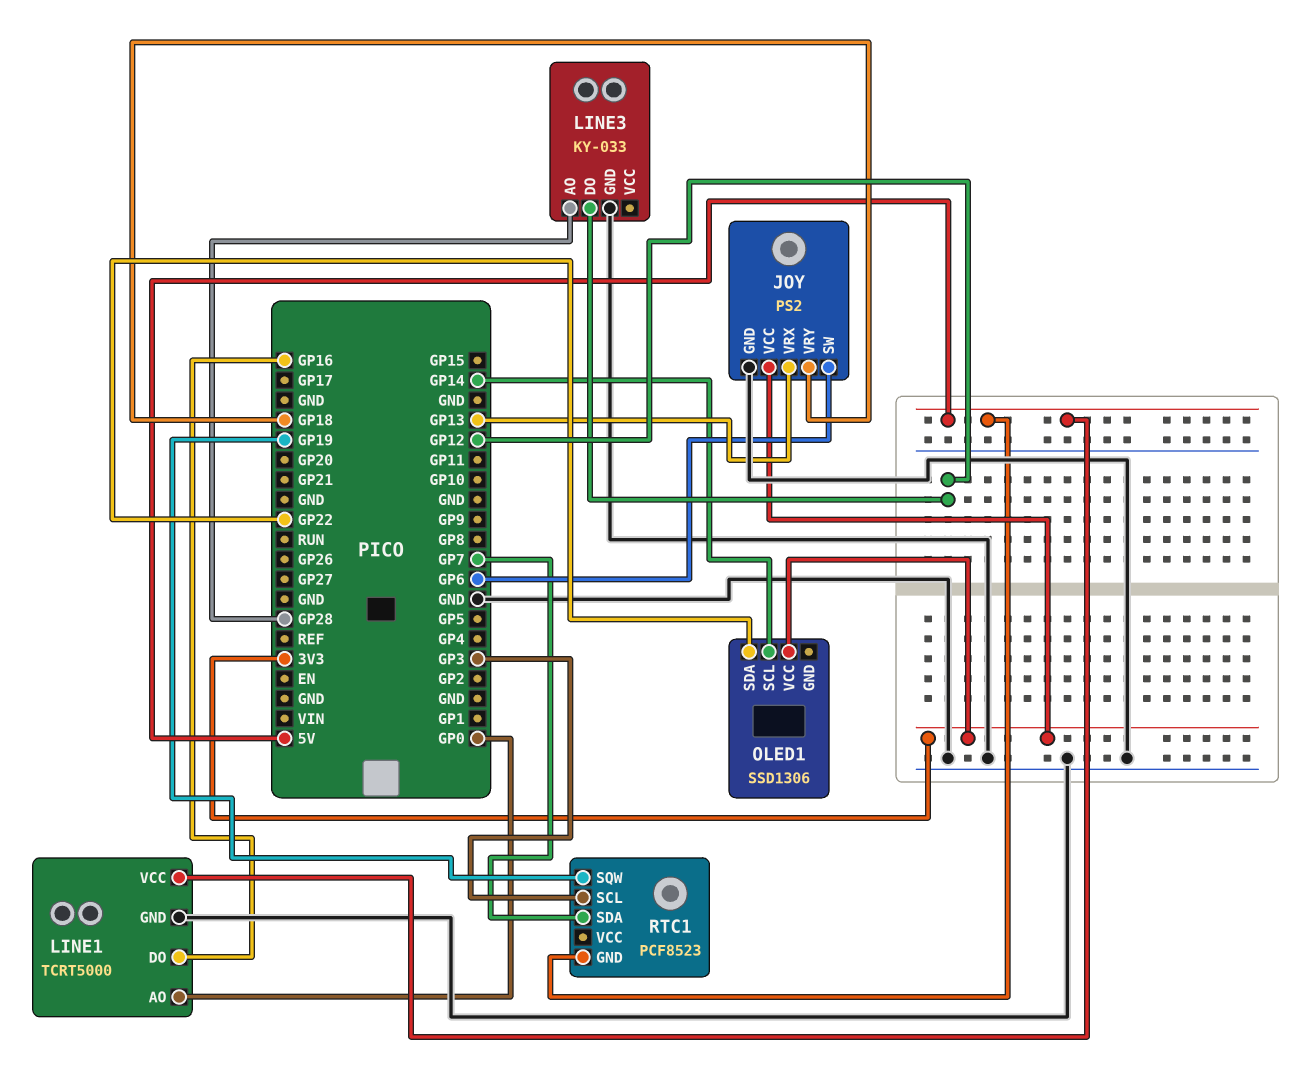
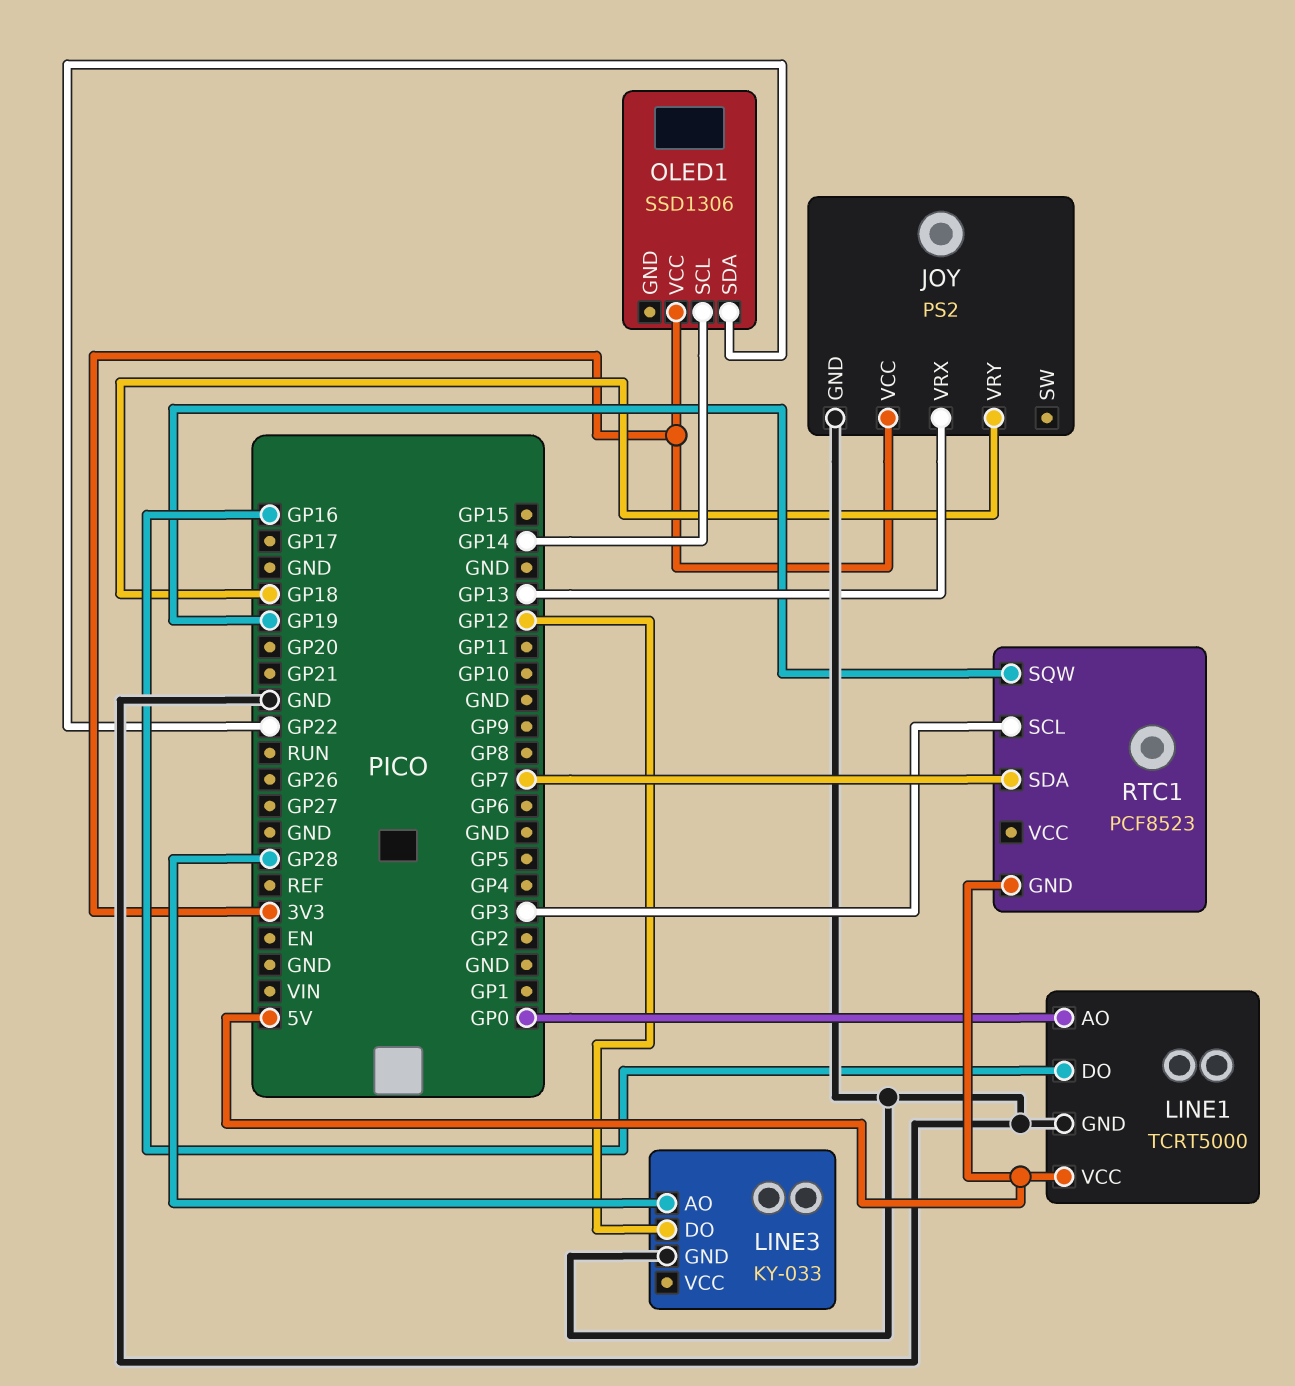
JOY pin SW: GP6 -> none

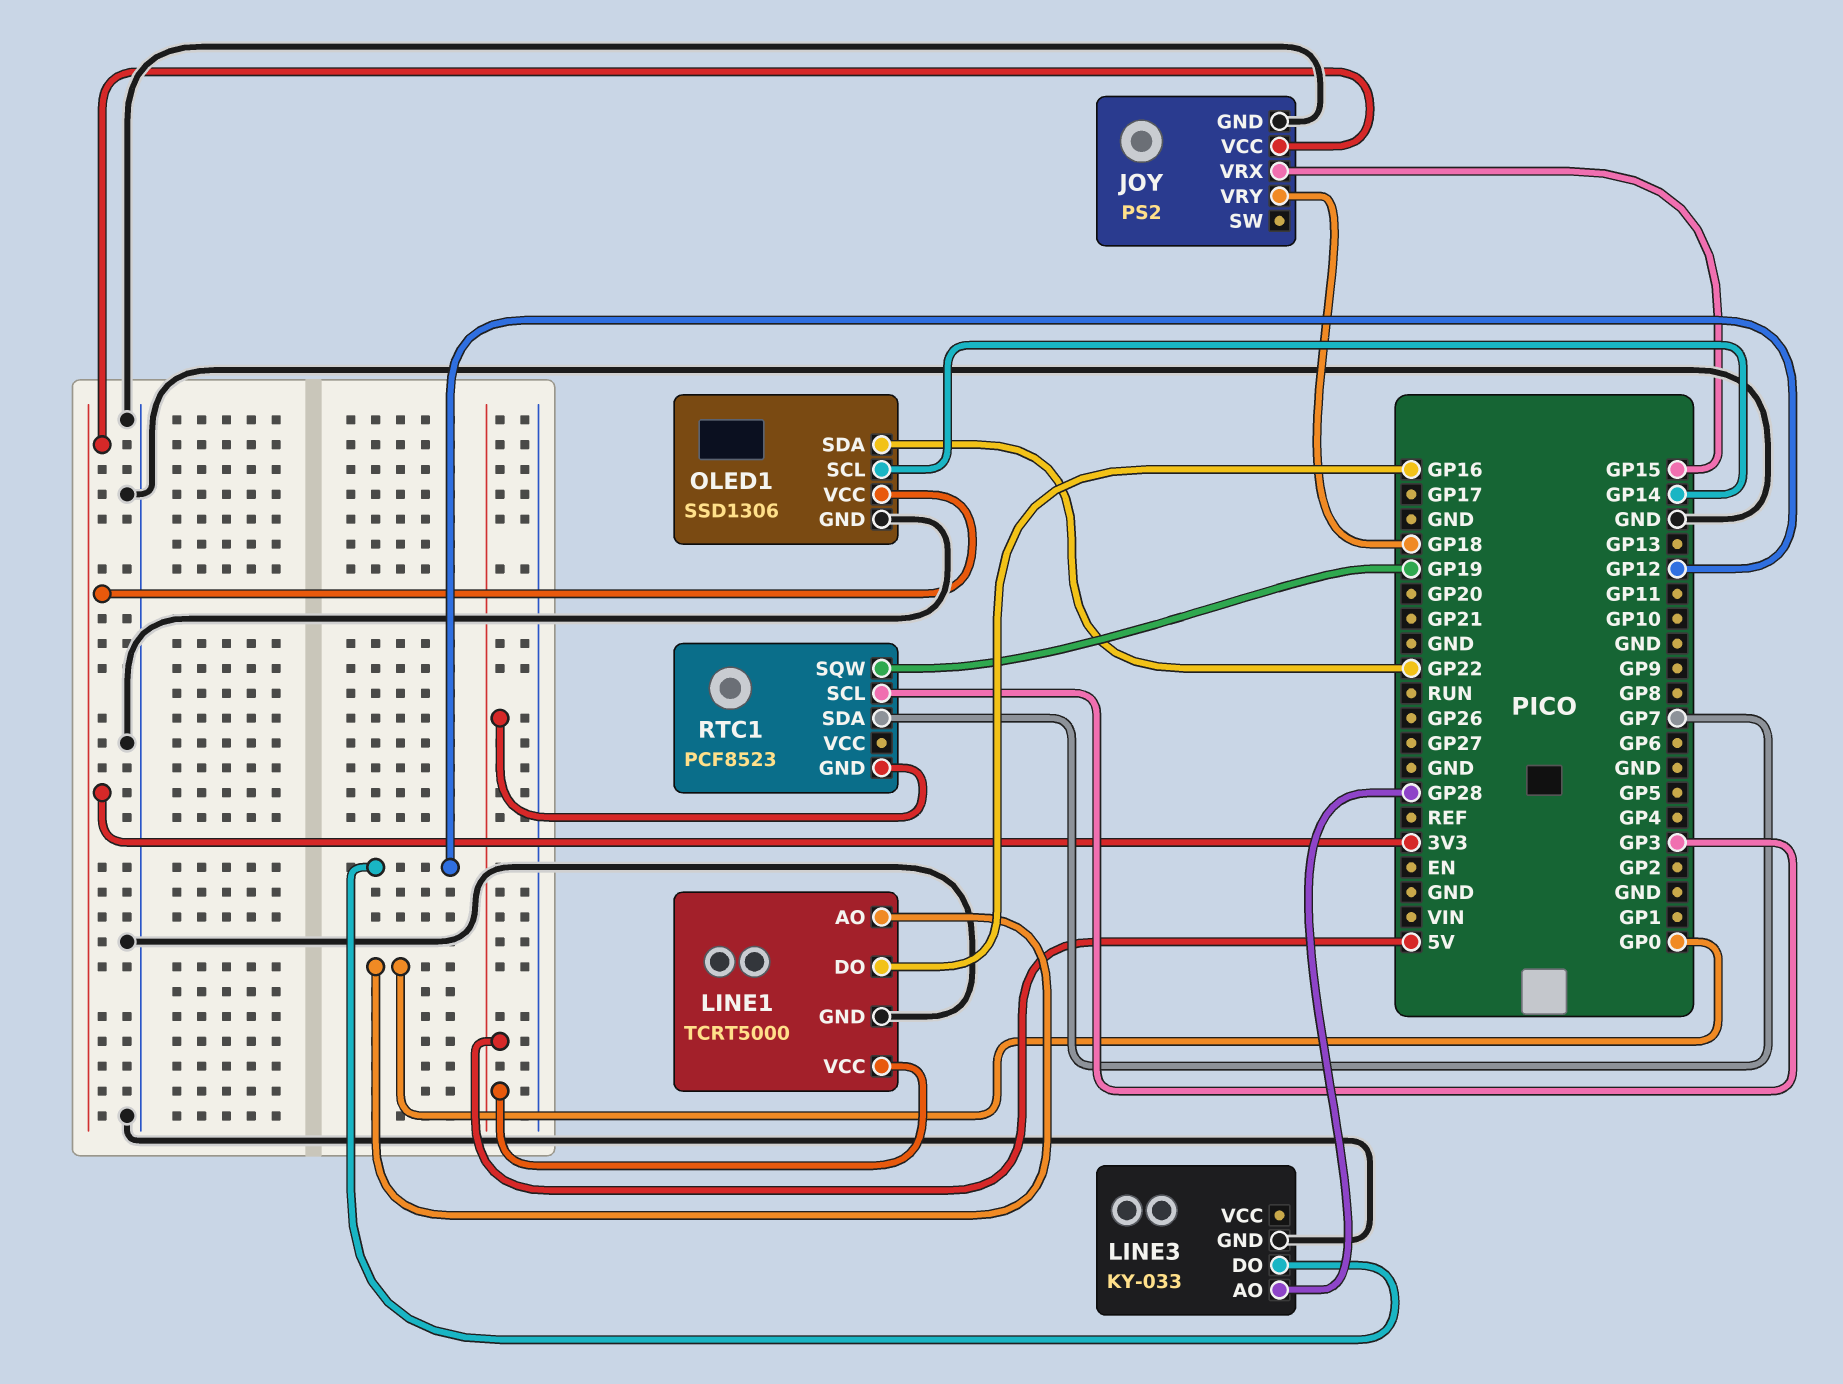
JOY pin VRX: GP13 -> GP15
OLED1 pin GND: none -> GND

